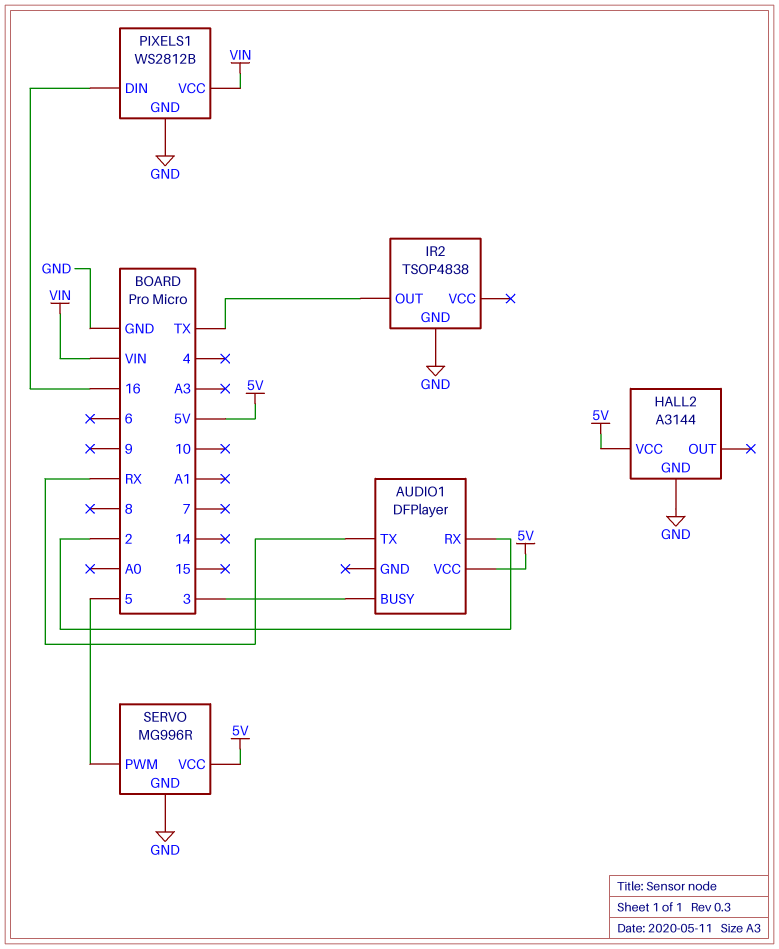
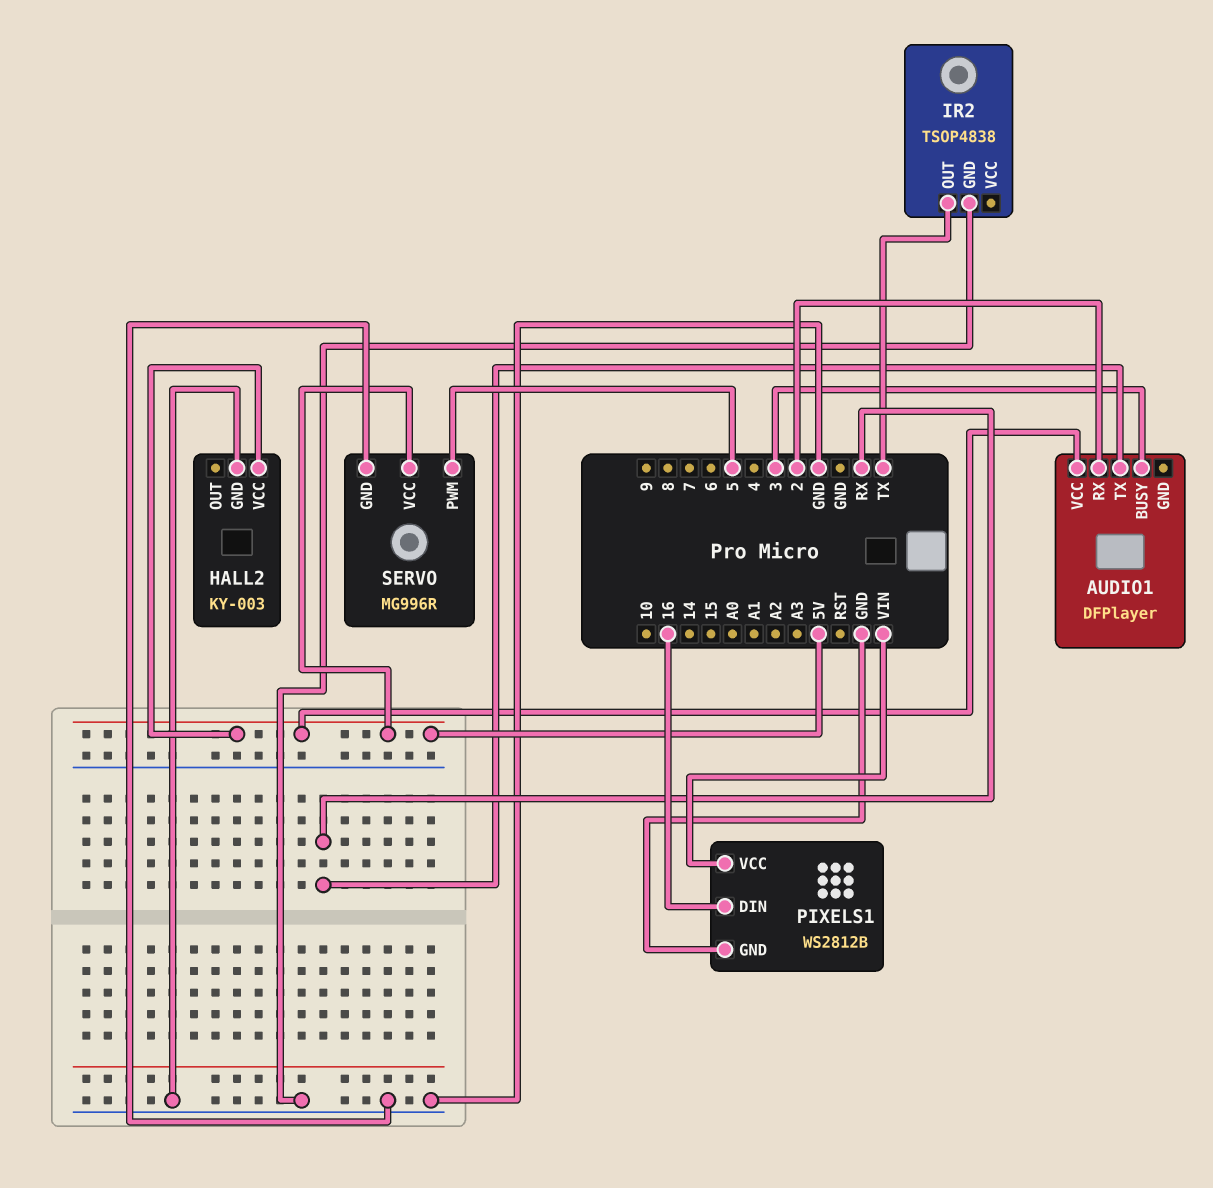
HALL2: A3144 -> KY-003

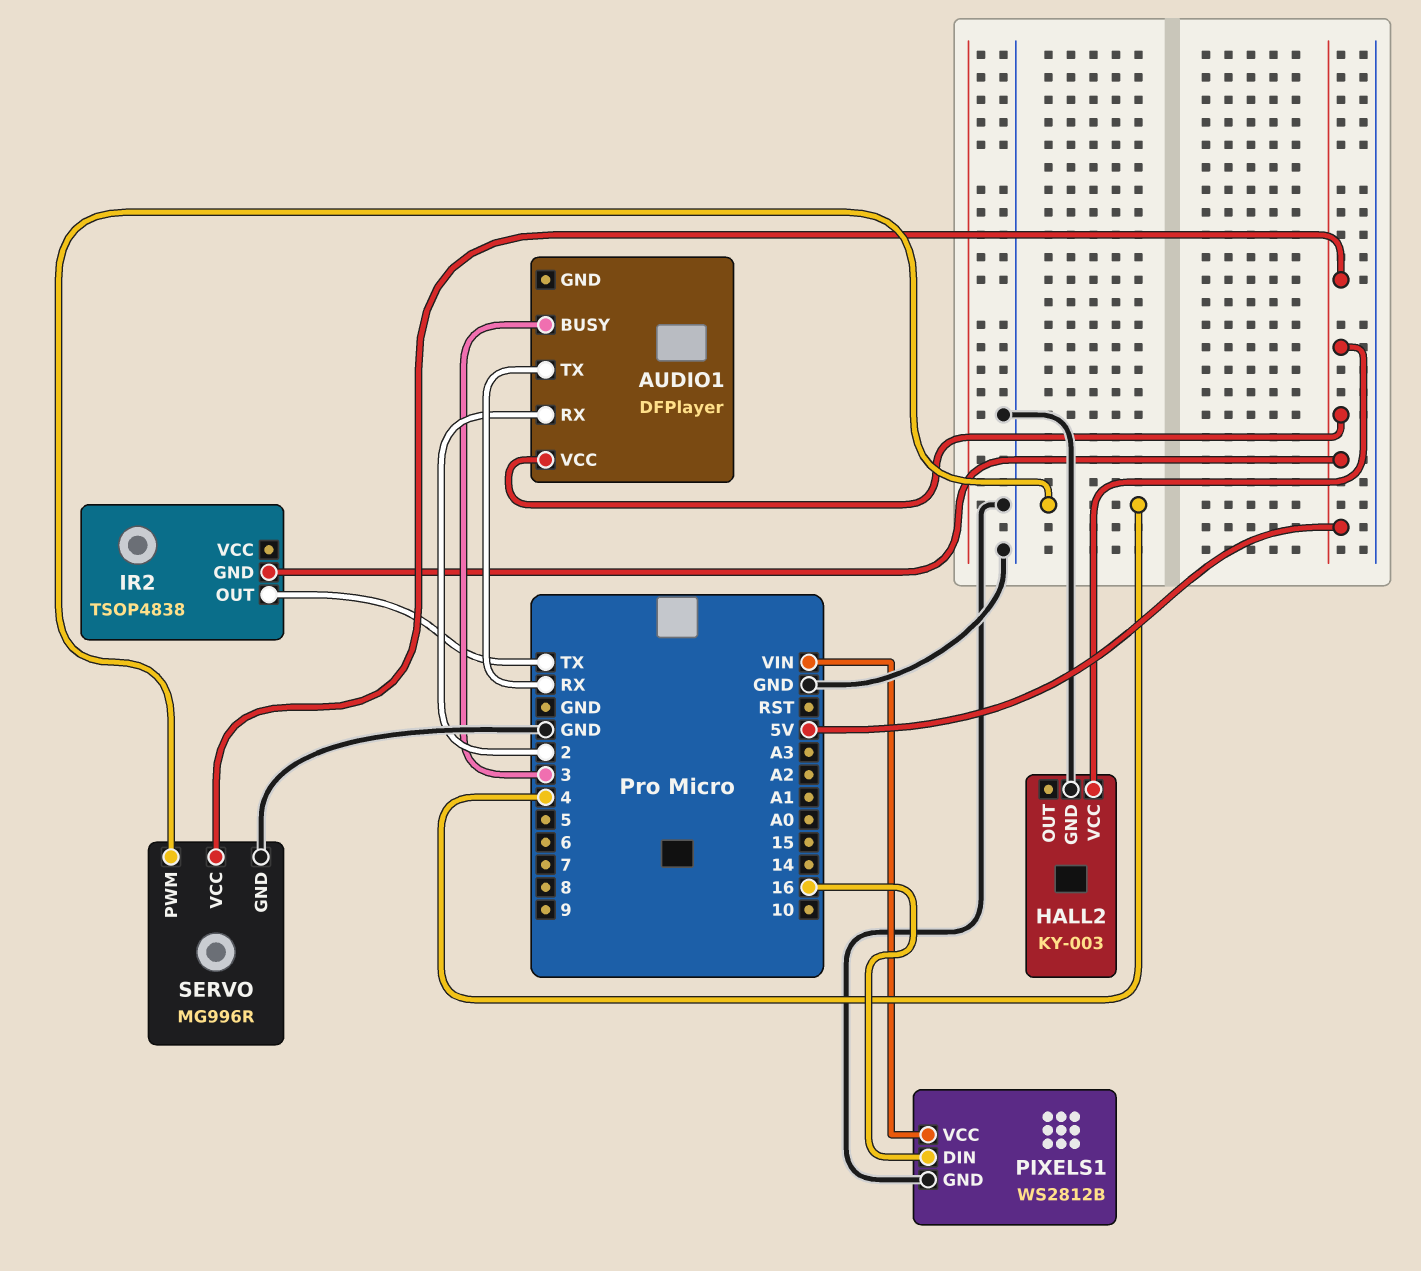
IR2 pin GND: GND -> 5V
SERVO pin PWM: 5 -> 4

